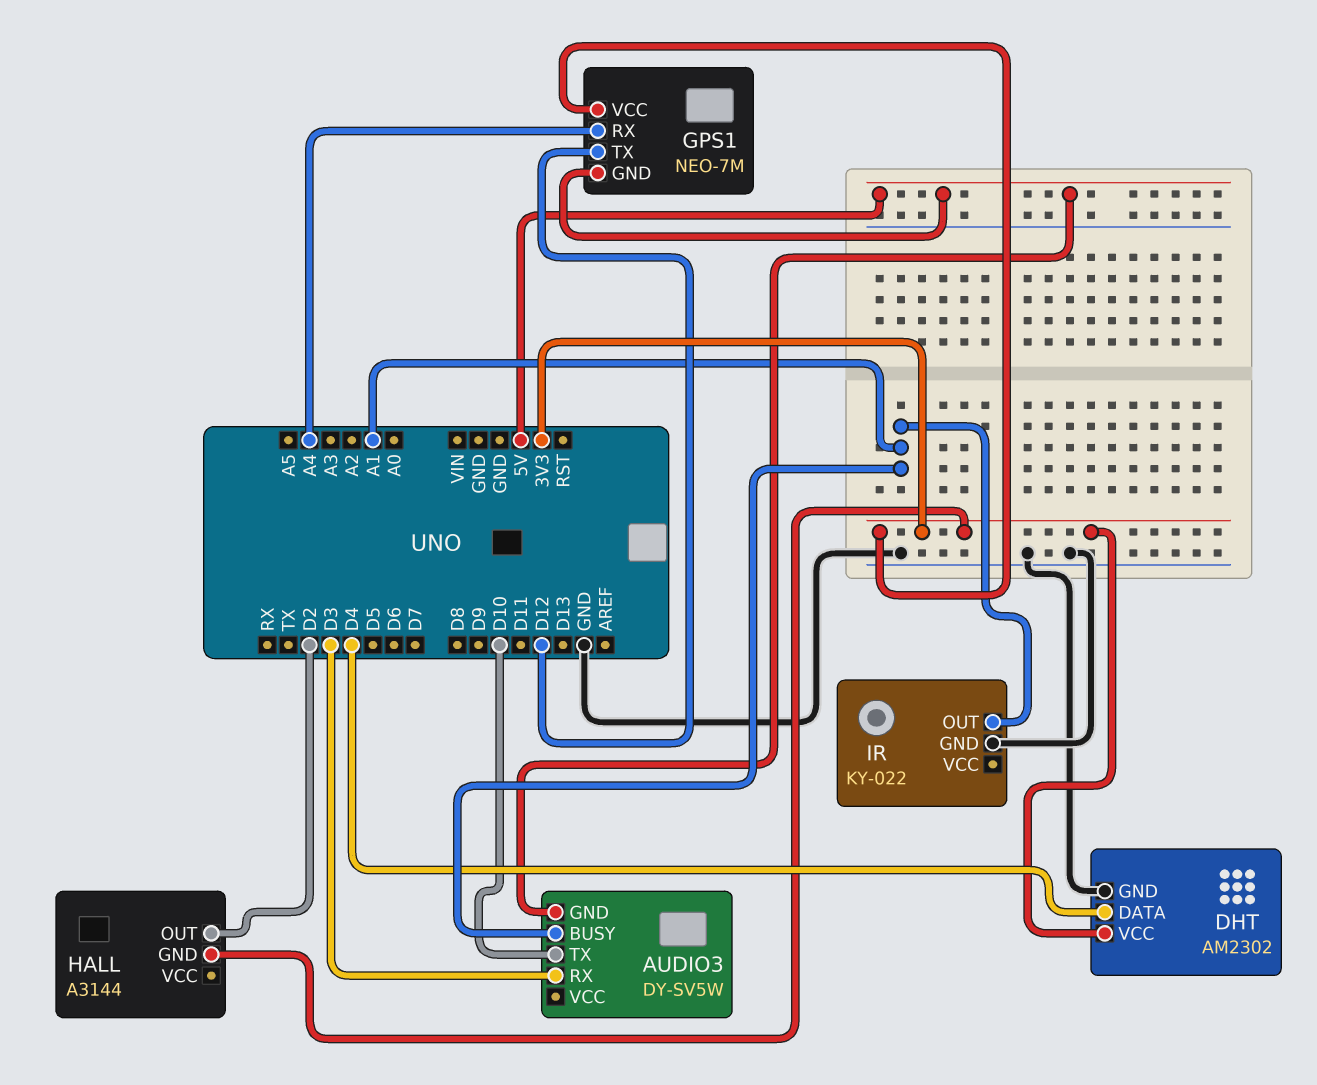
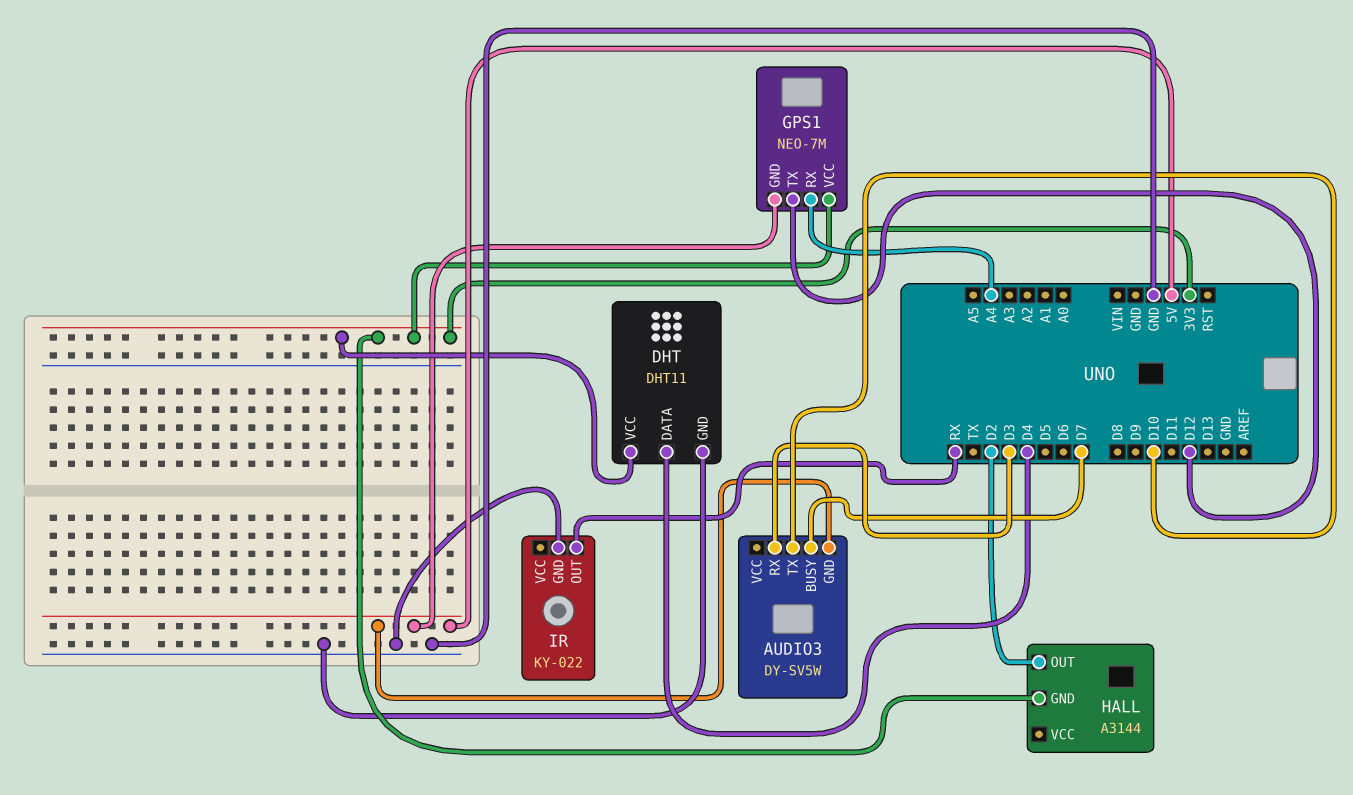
AUDIO3 pin BUSY: A1 -> D7
DHT: AM2302 -> DHT11
IR pin OUT: A1 -> RX

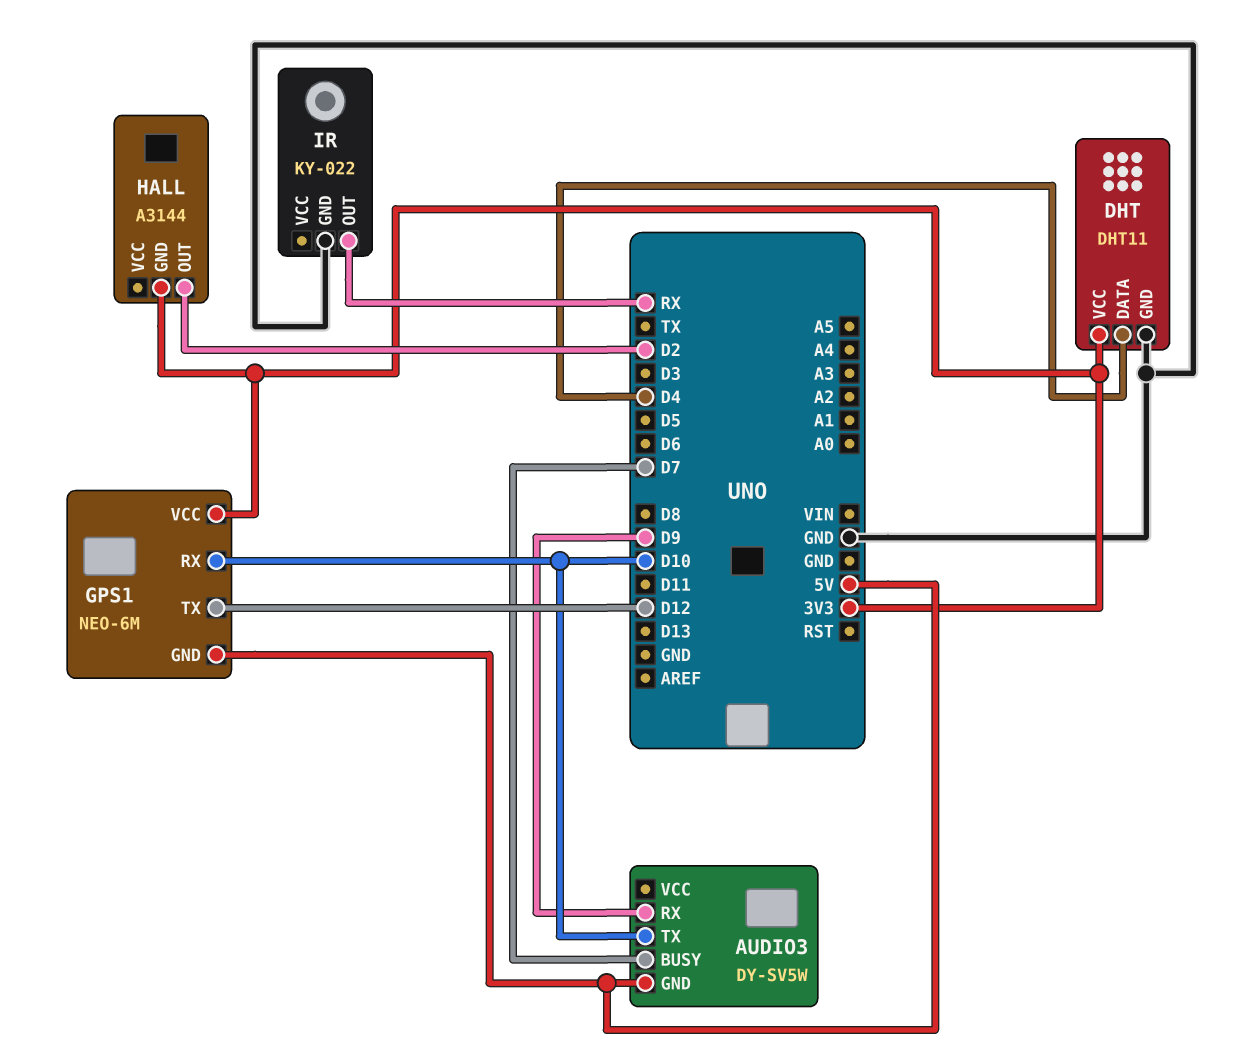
AUDIO3 pin RX: D3 -> D9
GPS1: NEO-7M -> NEO-6M
GPS1 pin RX: A4 -> D10

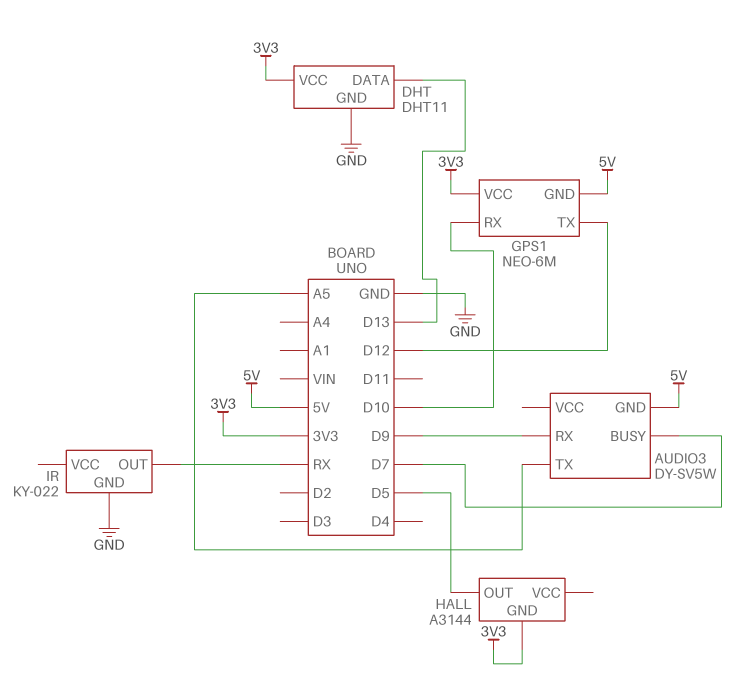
AUDIO3 pin TX: D10 -> A5
DHT pin DATA: D4 -> D13
HALL pin OUT: D2 -> D5

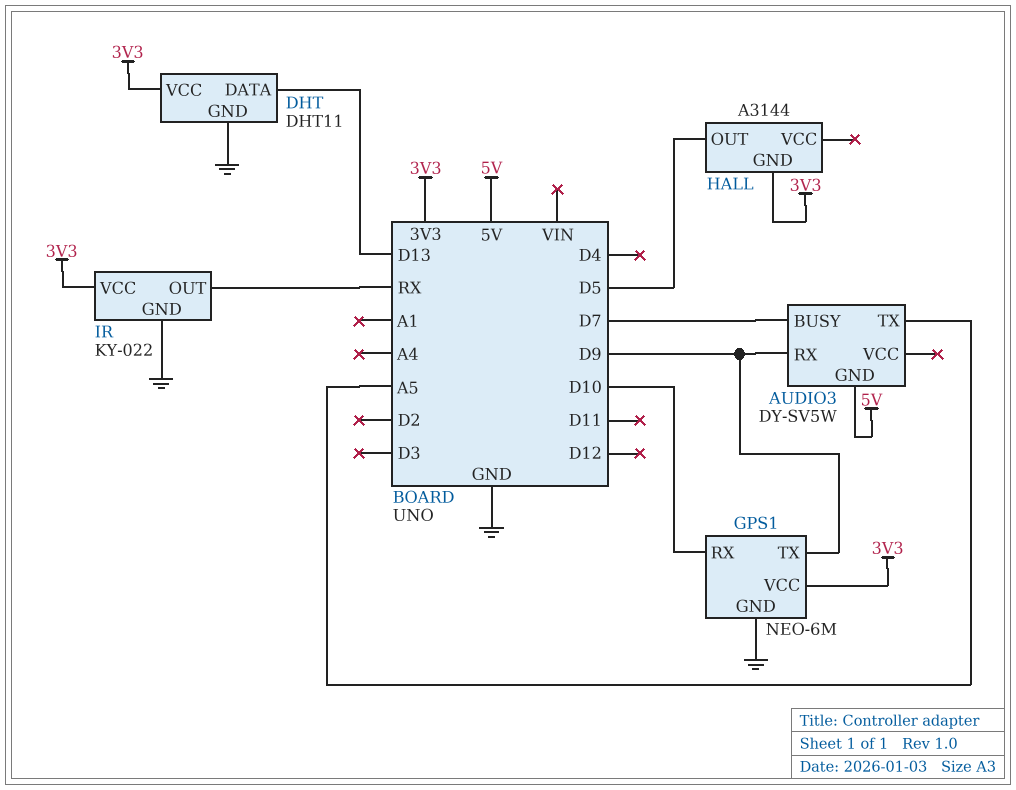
GPS1 pin GND: 5V -> GND
GPS1 pin TX: D12 -> D9
IR pin VCC: none -> 3V3

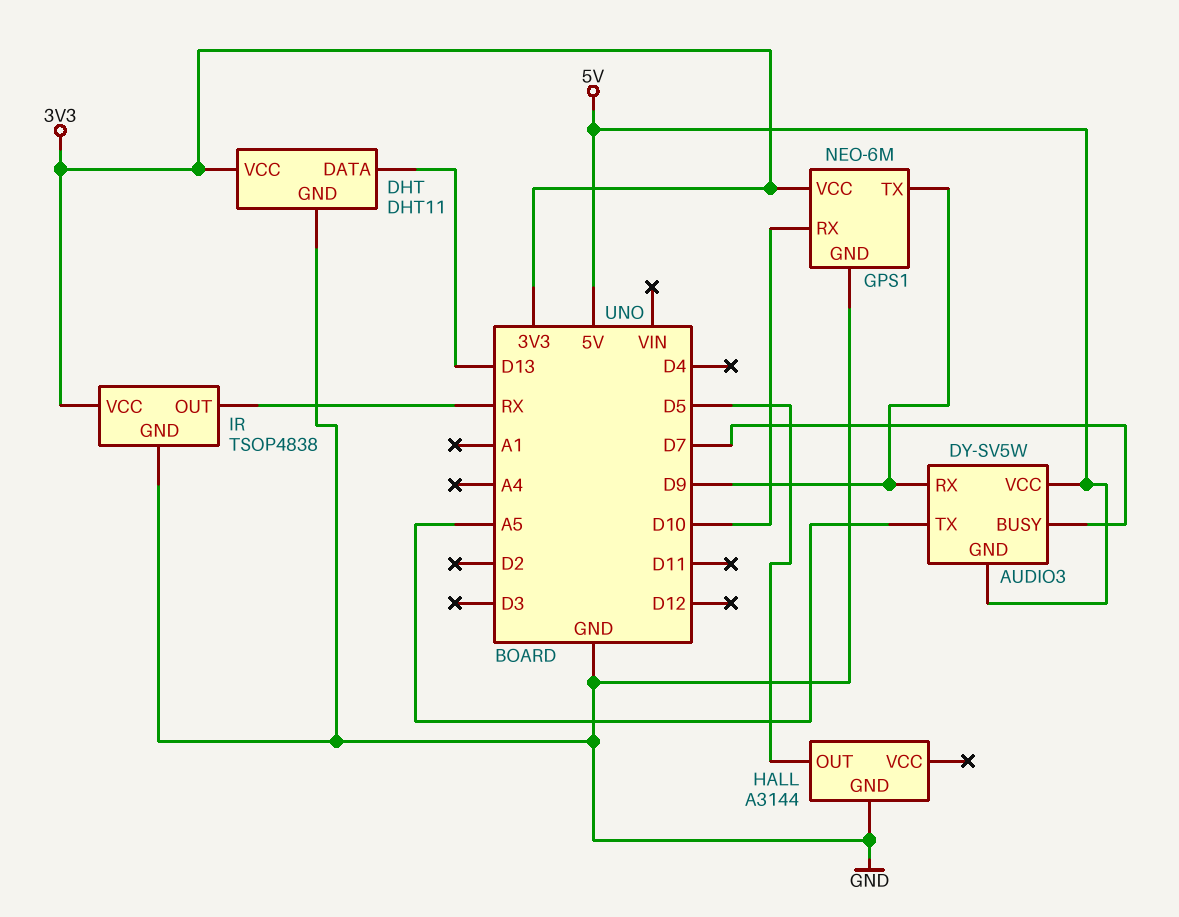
AUDIO3 pin VCC: none -> 5V
HALL pin GND: 3V3 -> GND
IR: KY-022 -> TSOP4838

